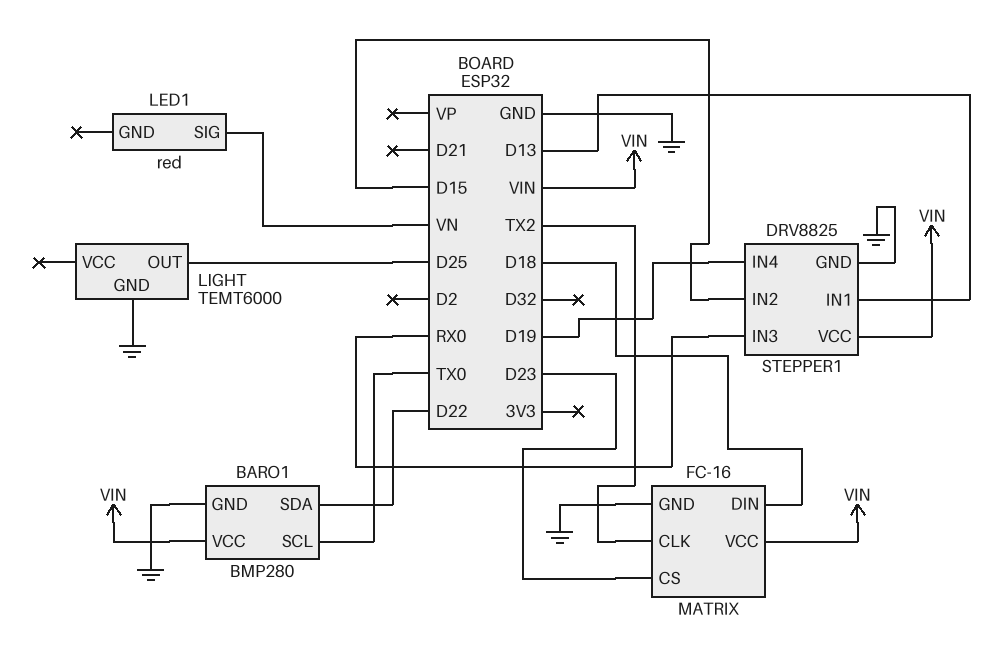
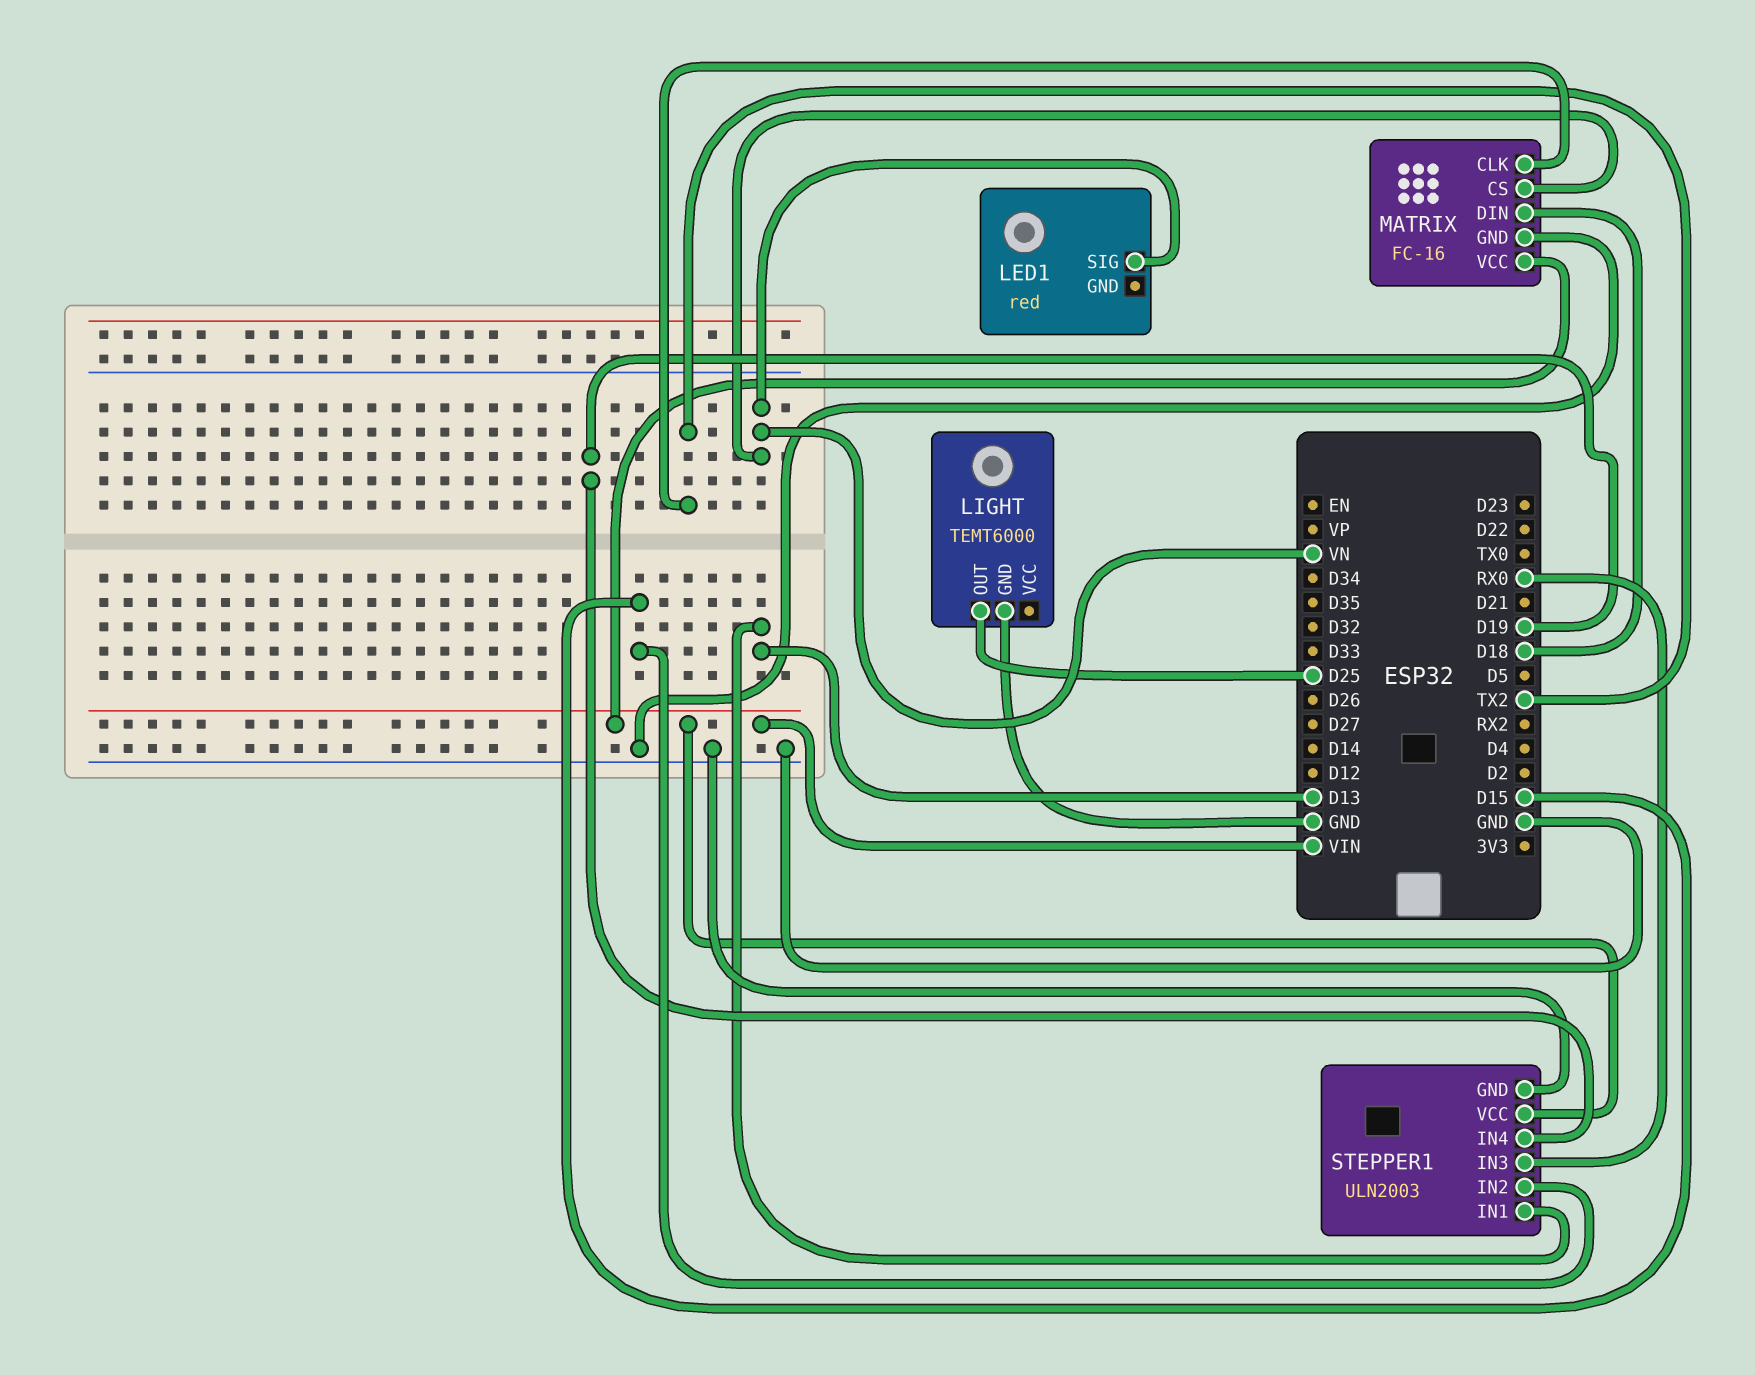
BARO1: BMP280 -> none
BARO1 pin GND: GND -> none
BARO1 pin SCL: TX0 -> none
BARO1 pin SDA: D22 -> none
BARO1 pin VCC: VIN -> none
MATRIX pin CS: D23 -> VN
STEPPER1: DRV8825 -> ULN2003

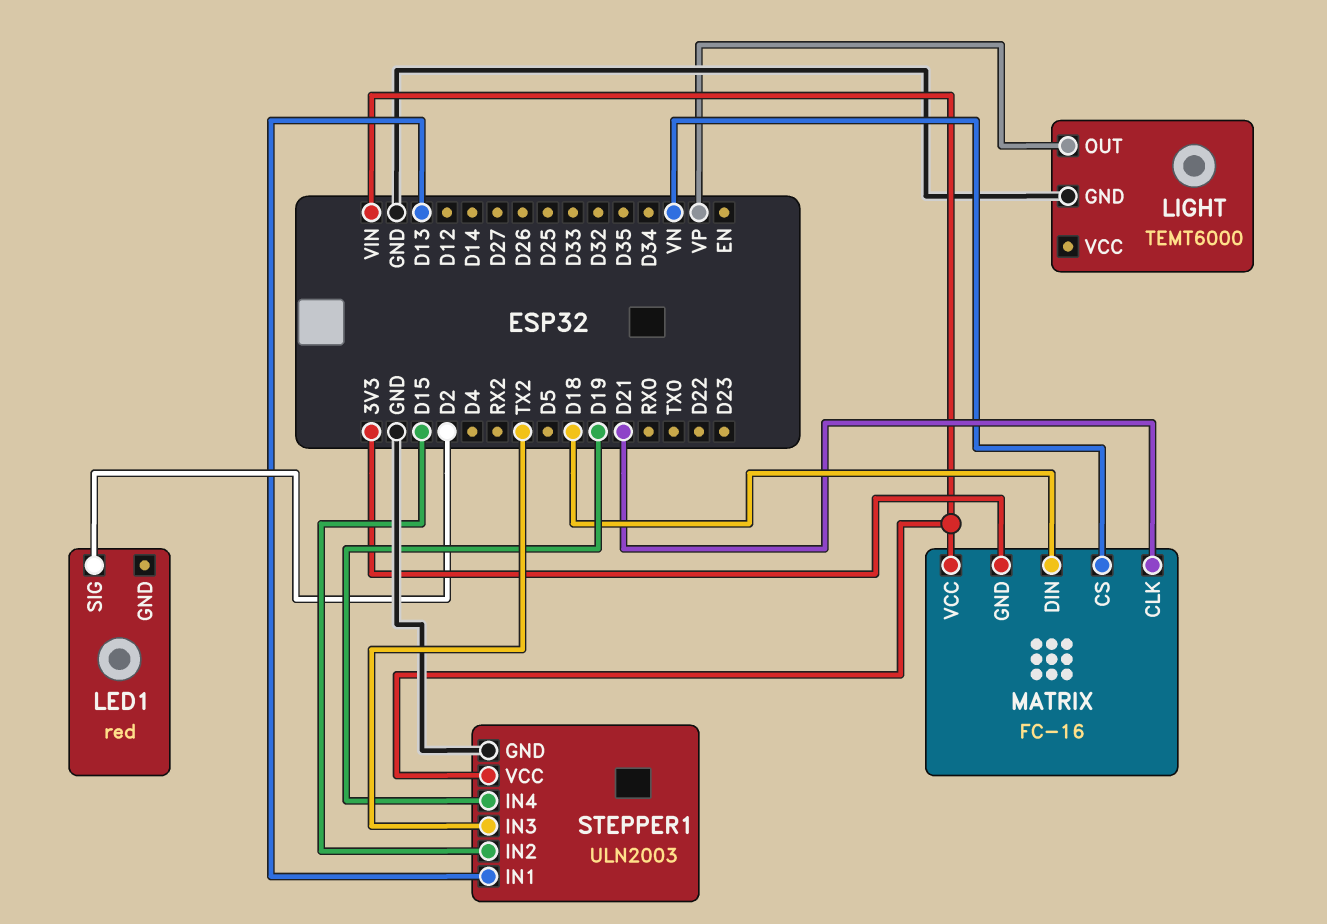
LED1 pin SIG: VN -> D2
LIGHT pin OUT: D25 -> VP
MATRIX pin CLK: TX2 -> D21
MATRIX pin GND: GND -> 3V3
STEPPER1 pin IN3: RX0 -> TX2

